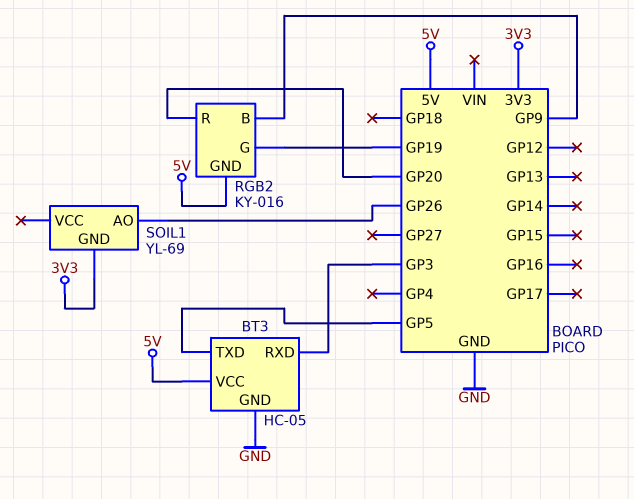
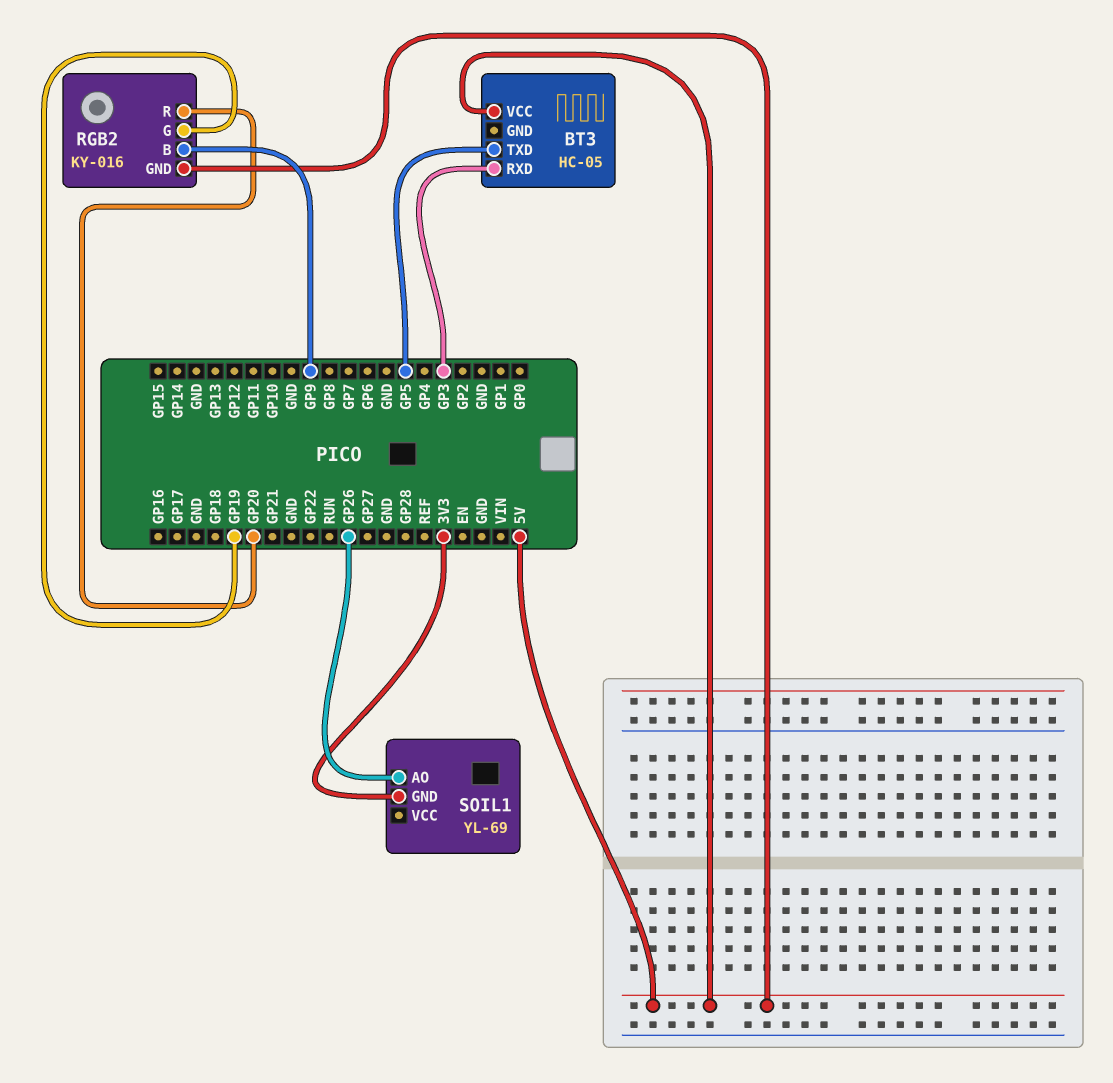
BT3 pin GND: GND -> none

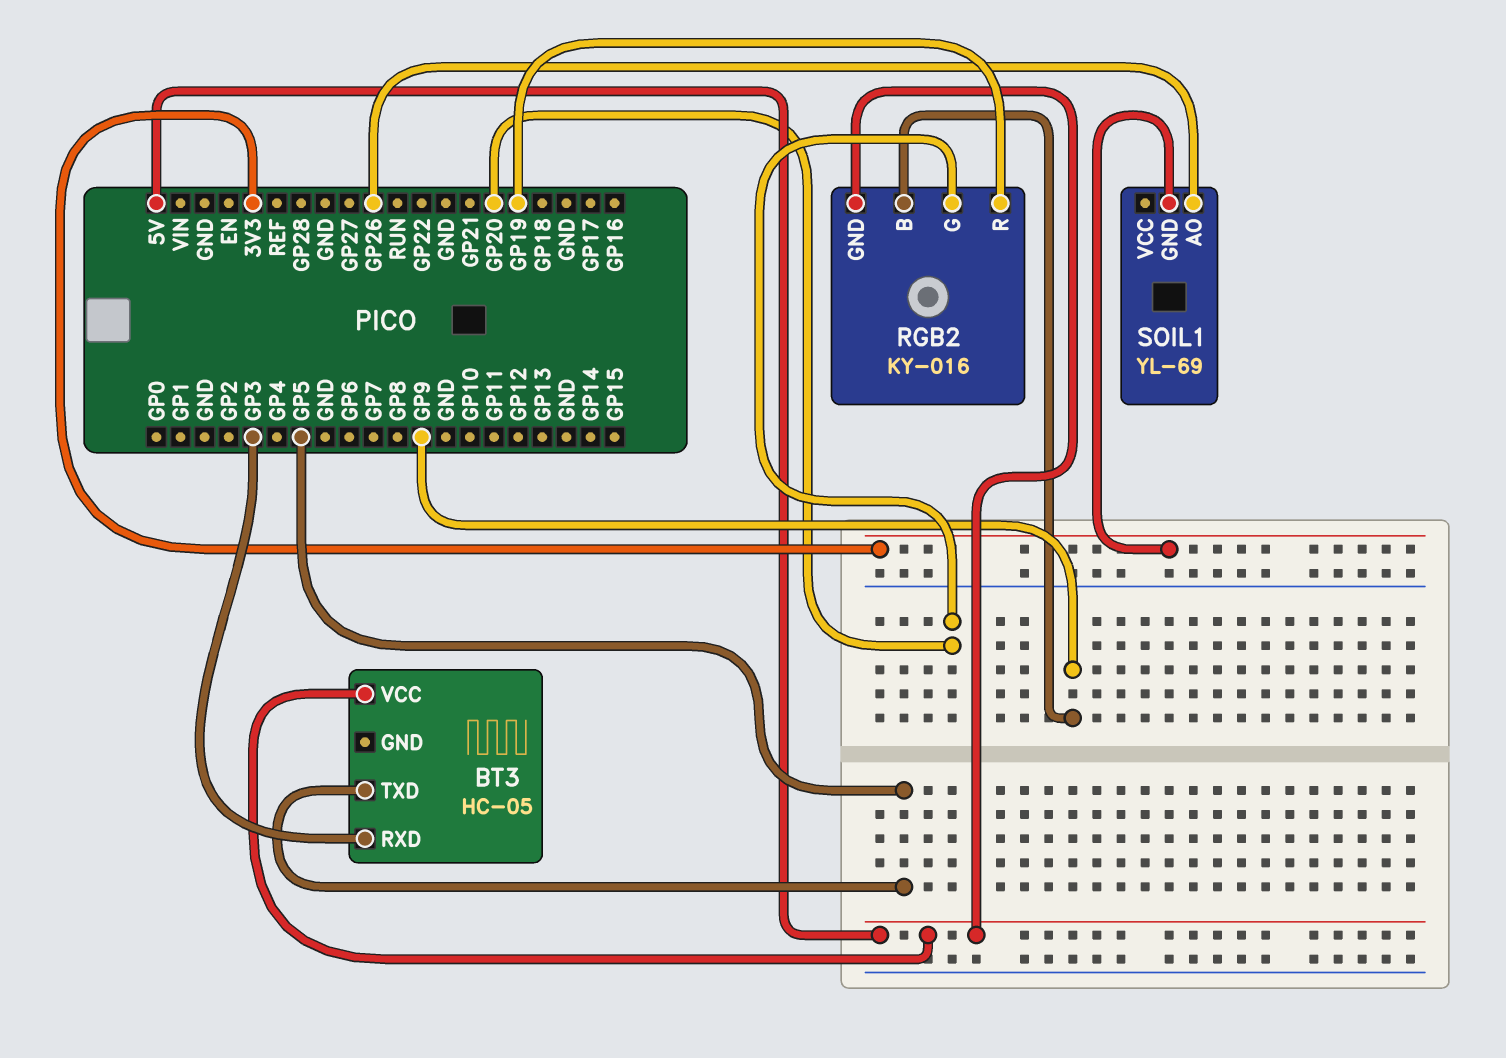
RGB2 pin G: GP19 -> GP20
RGB2 pin R: GP20 -> GP19

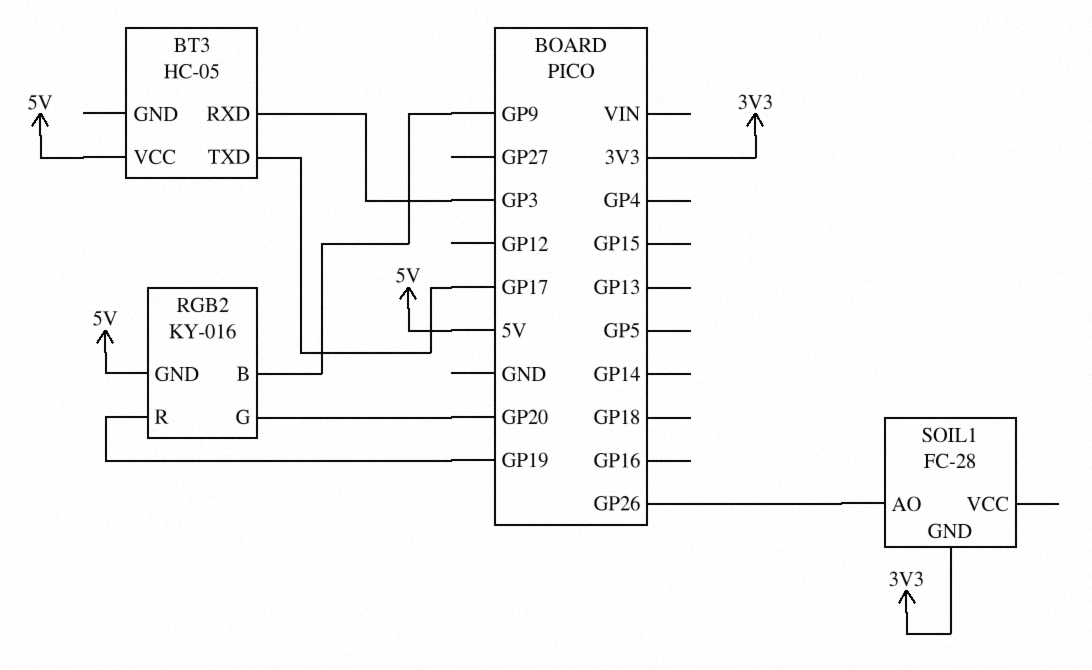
BT3 pin TXD: GP5 -> GP17
SOIL1: YL-69 -> FC-28

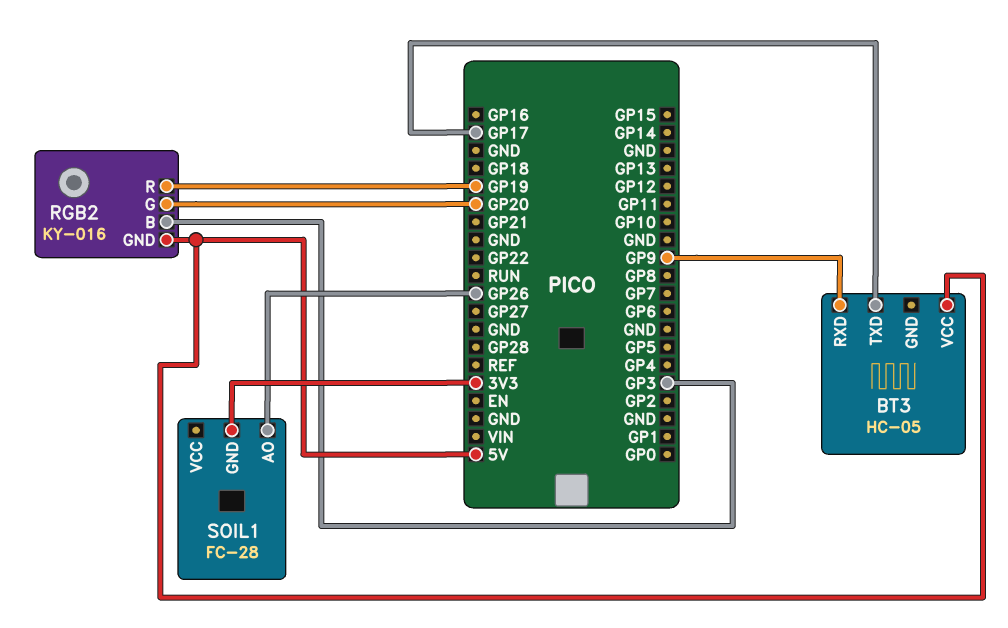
BT3 pin RXD: GP3 -> GP9
RGB2 pin B: GP9 -> GP3

